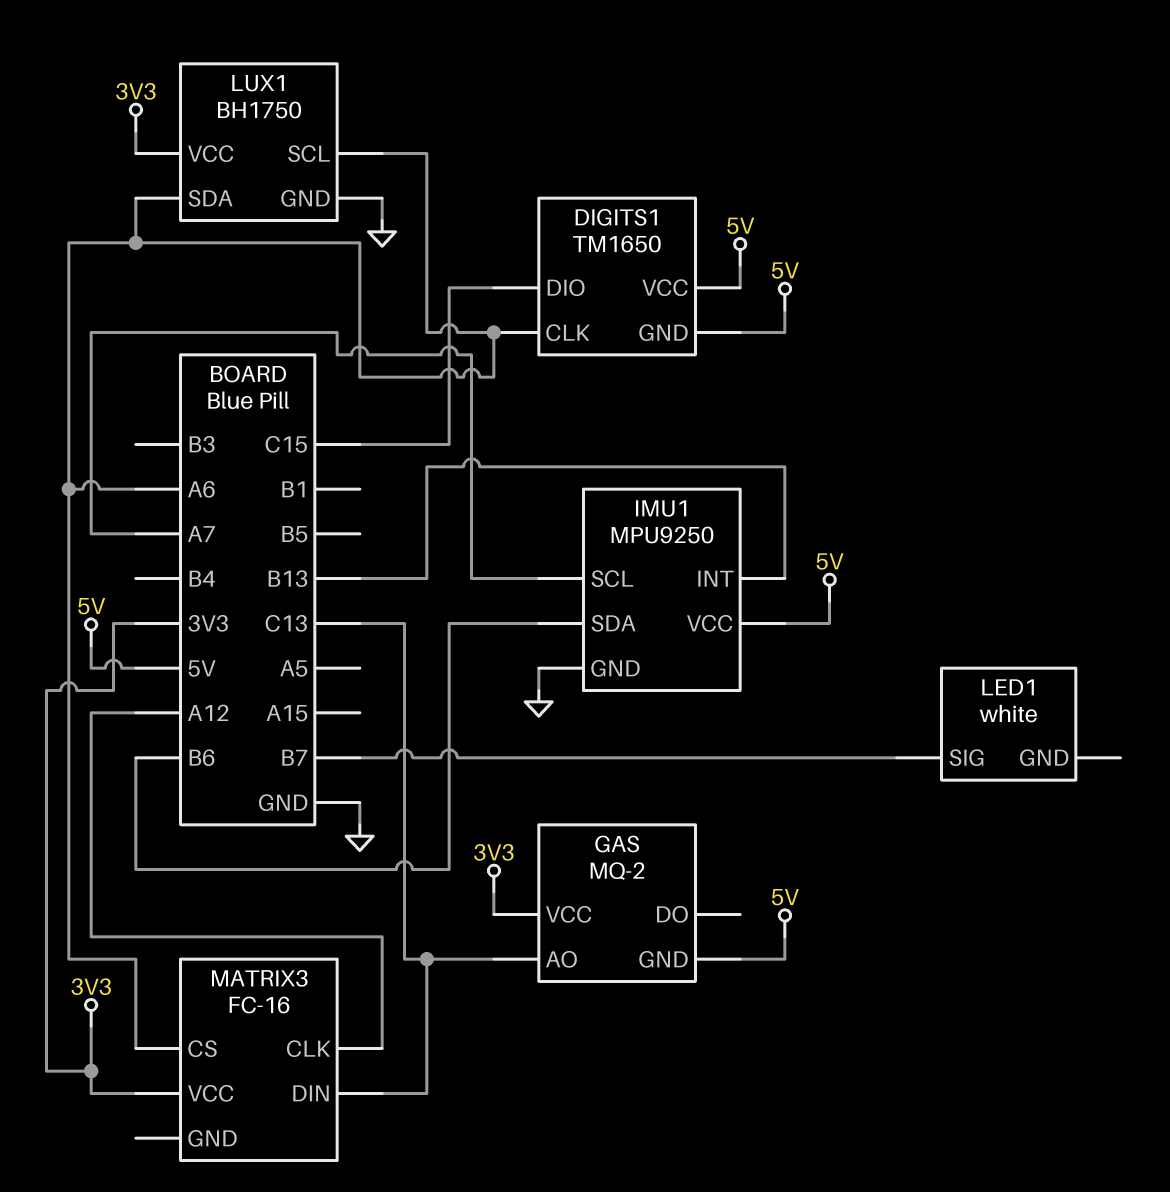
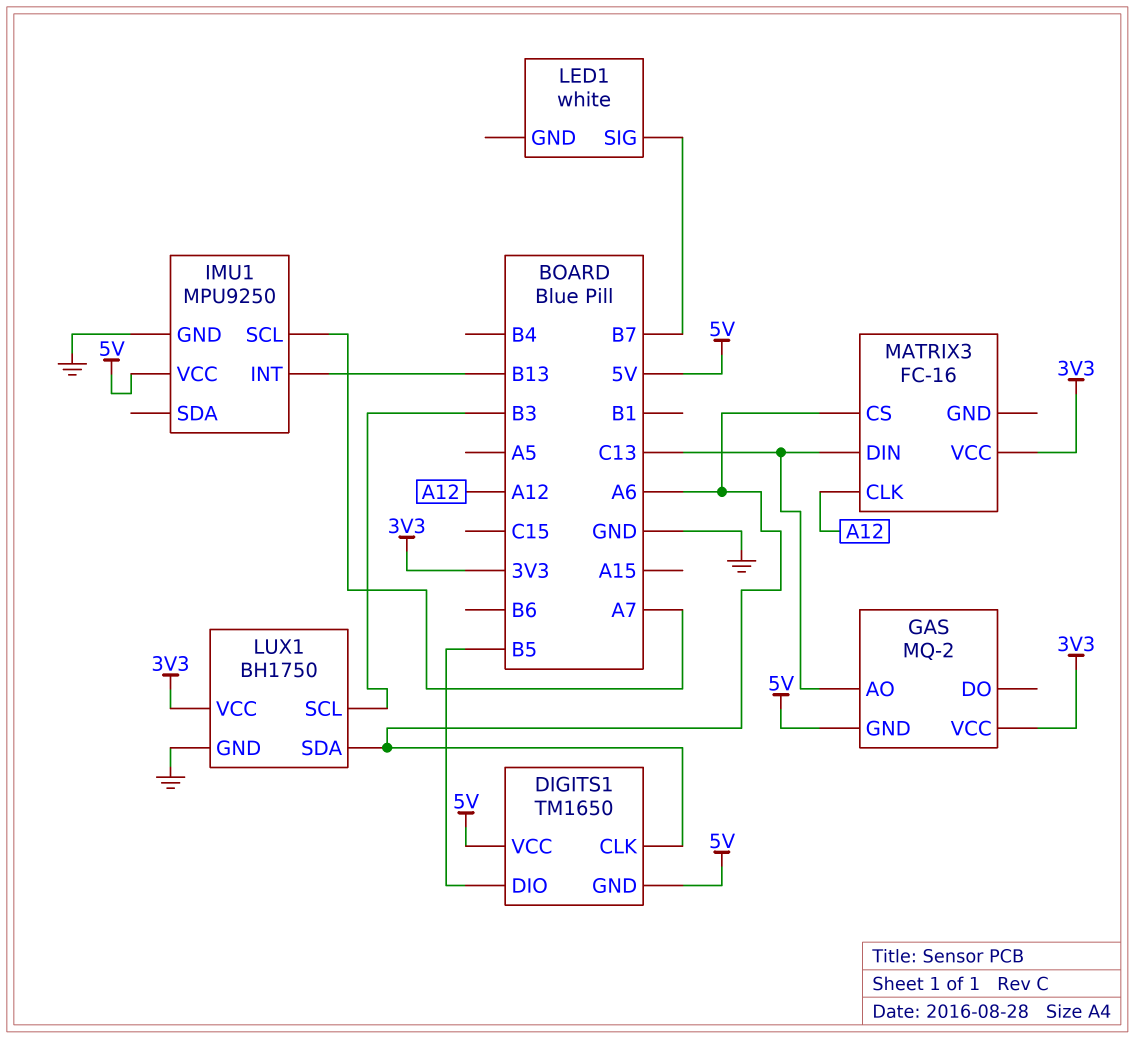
DIGITS1 pin DIO: C15 -> B5
IMU1 pin SDA: B6 -> none
LUX1 pin SCL: A6 -> B3

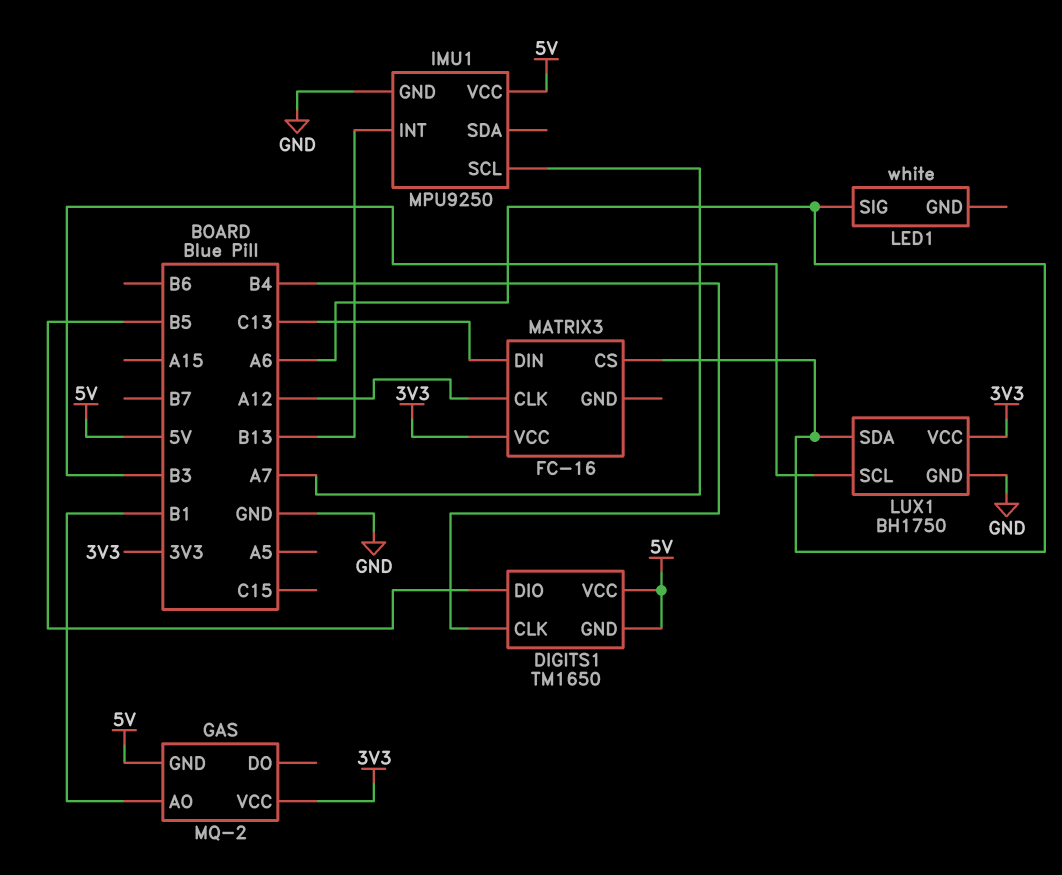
DIGITS1 pin CLK: A6 -> B4
GAS pin AO: C13 -> B1
LED1 pin SIG: B7 -> A6

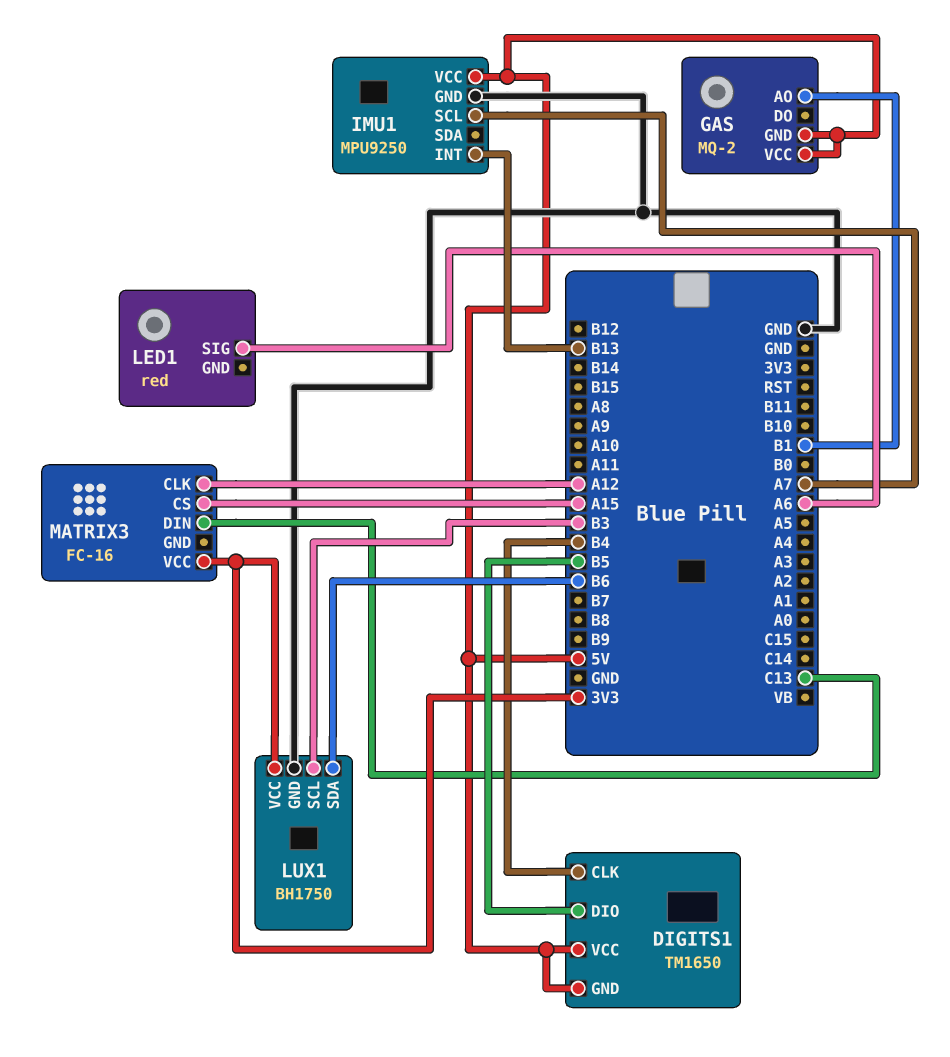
GAS pin VCC: 3V3 -> 5V
LED1: white -> red
LUX1 pin SDA: A6 -> B6
MATRIX3 pin CS: A6 -> A15

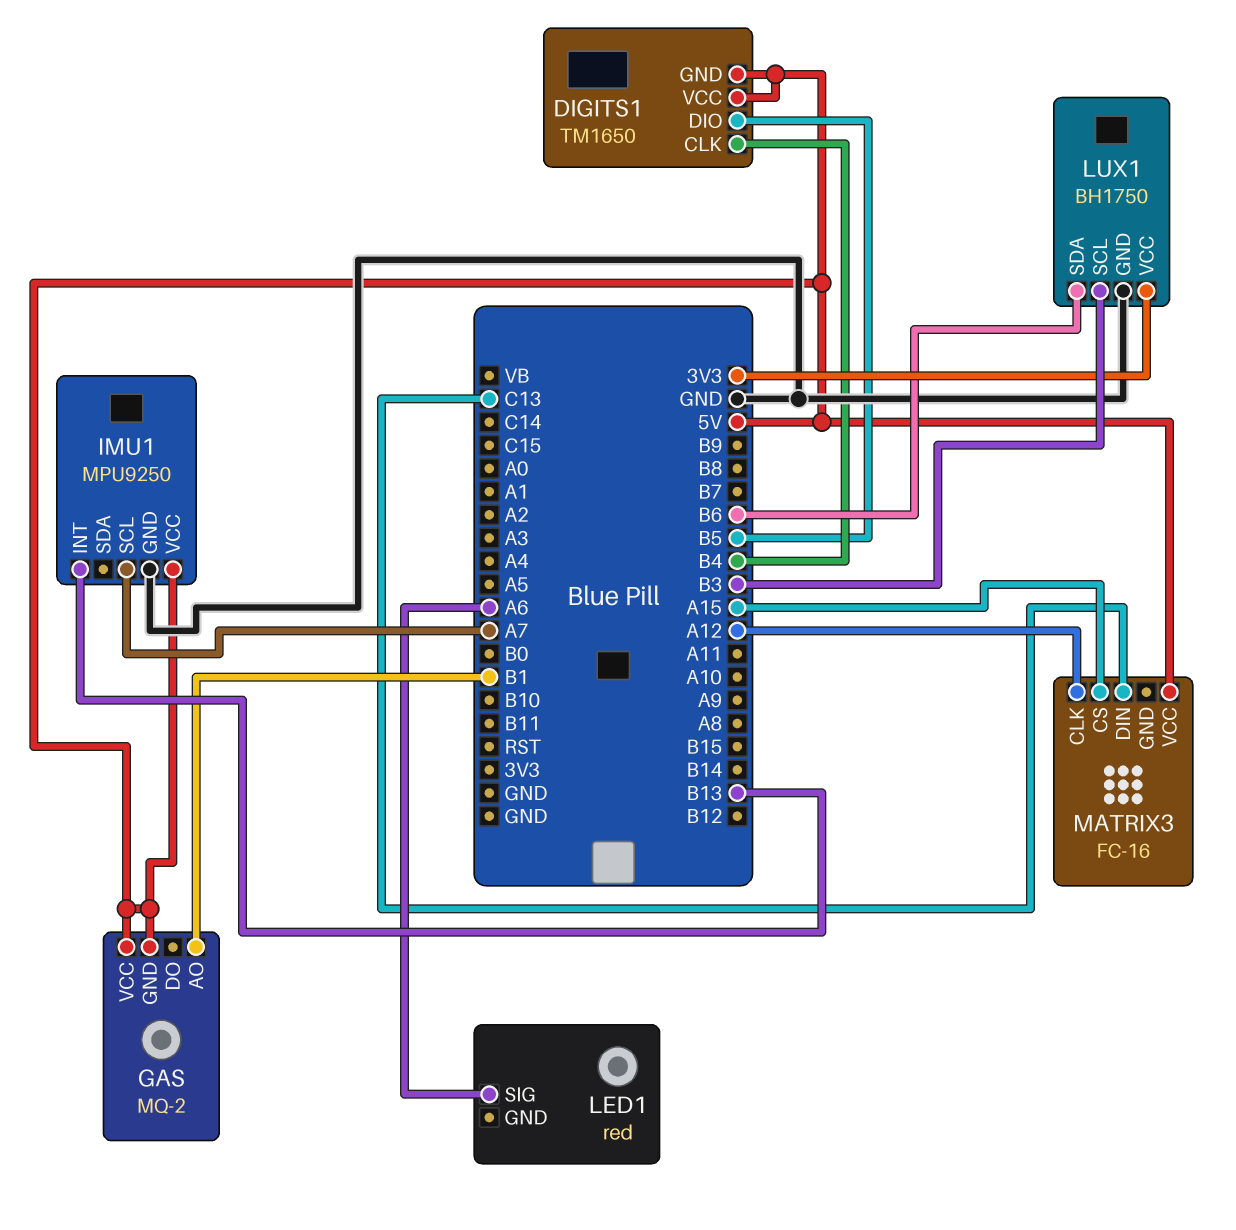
MATRIX3 pin VCC: 3V3 -> 5V

